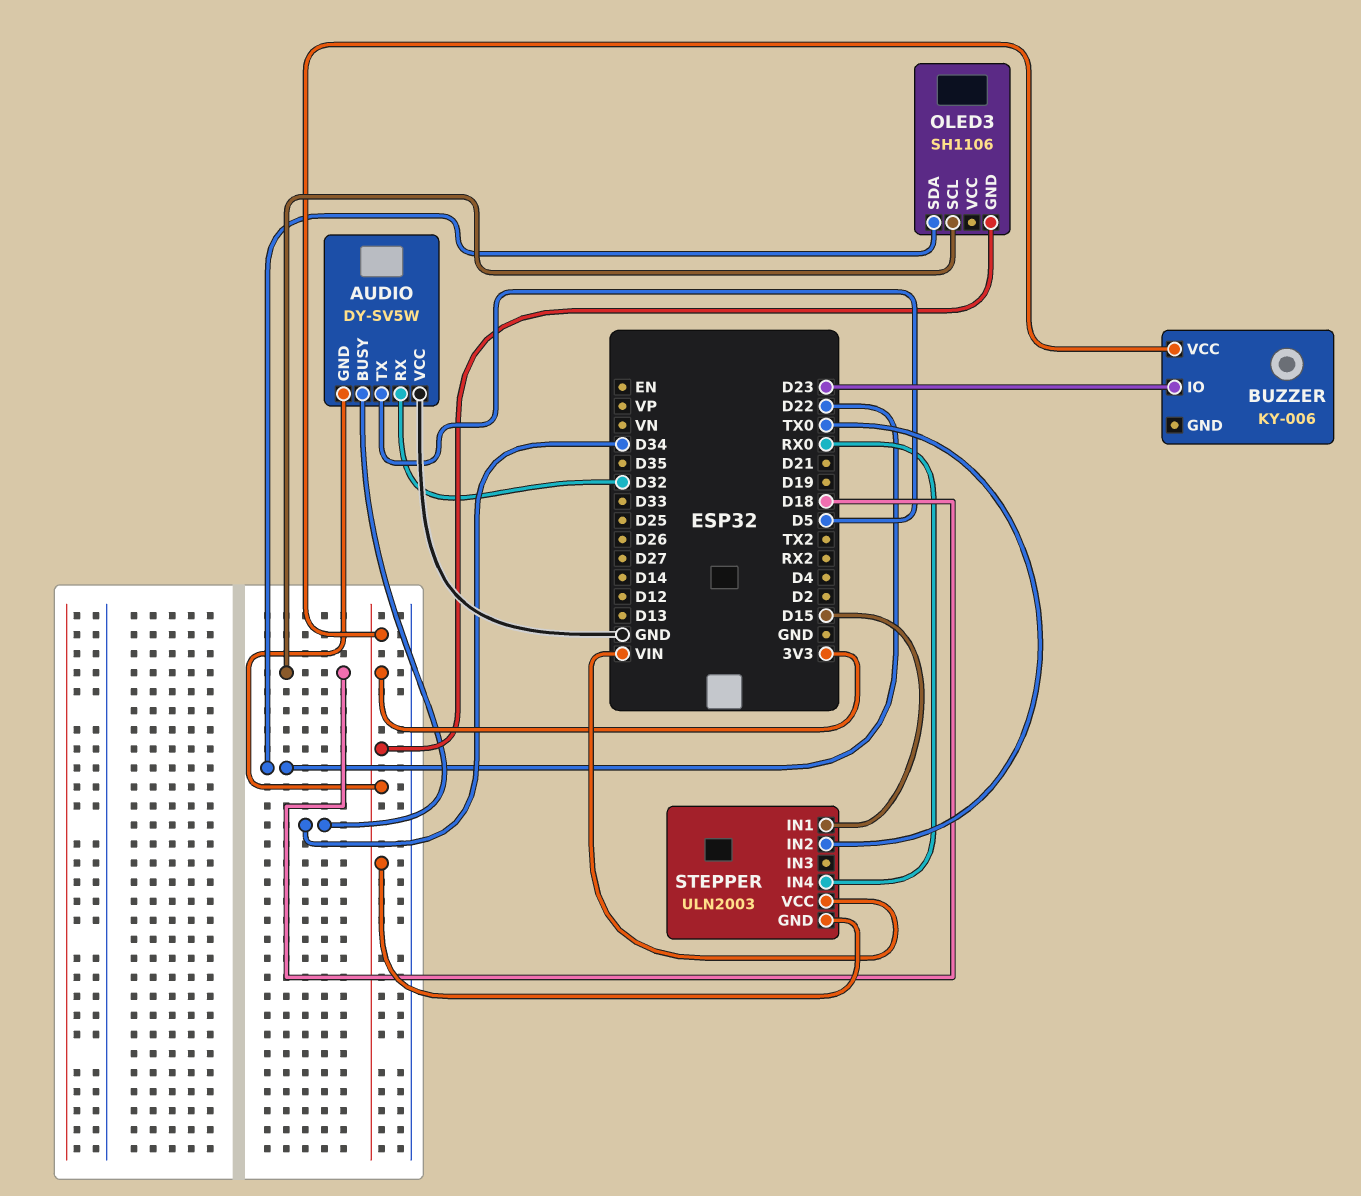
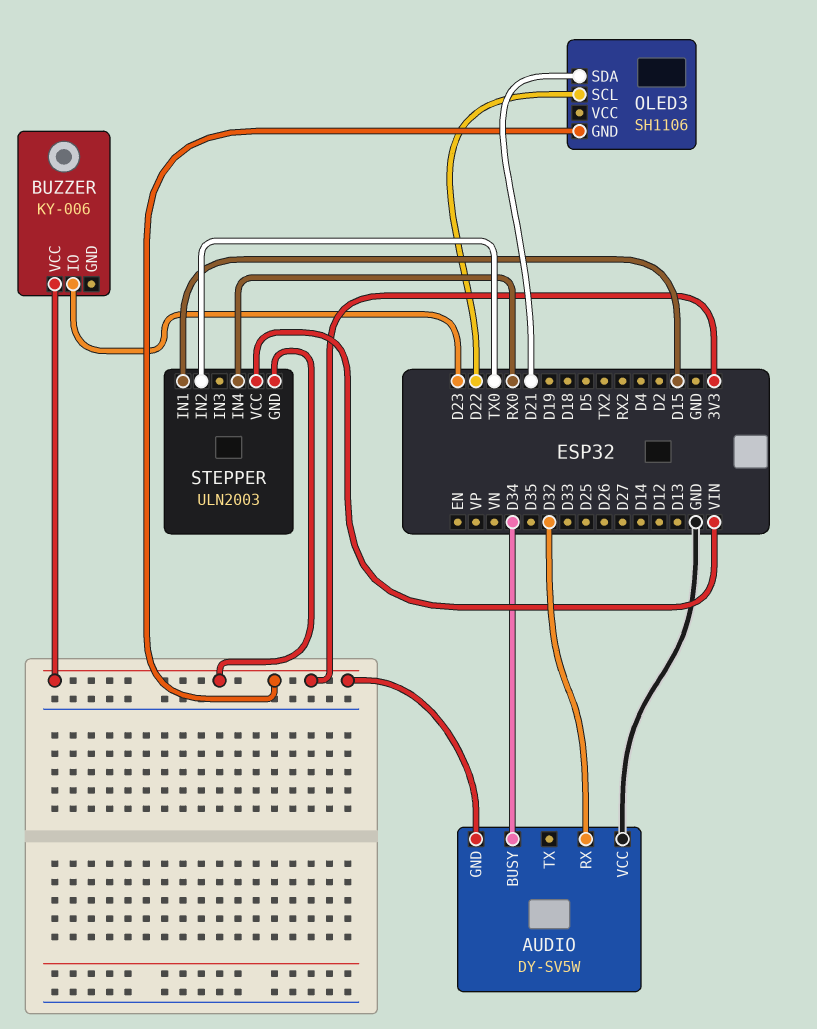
AUDIO pin TX: D5 -> none
OLED3 pin SCL: D18 -> D22
OLED3 pin SDA: D22 -> D21

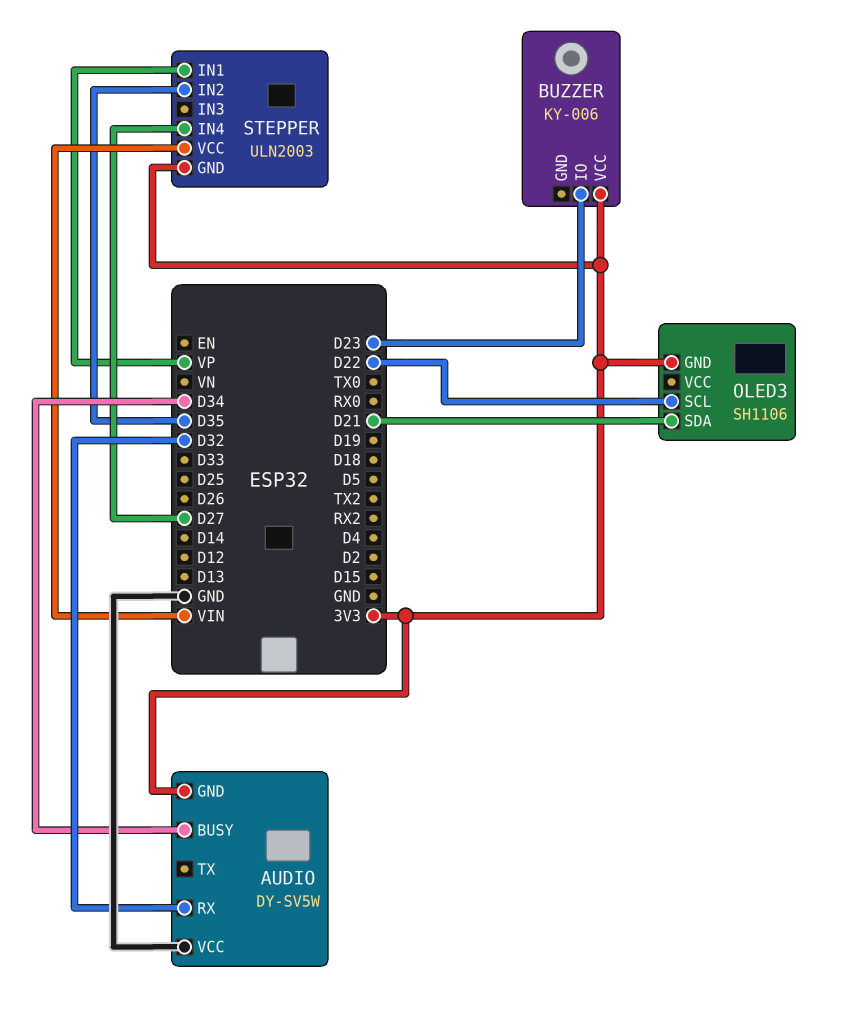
STEPPER pin IN1: D15 -> VP
STEPPER pin IN2: TX0 -> D35
STEPPER pin IN4: RX0 -> D27

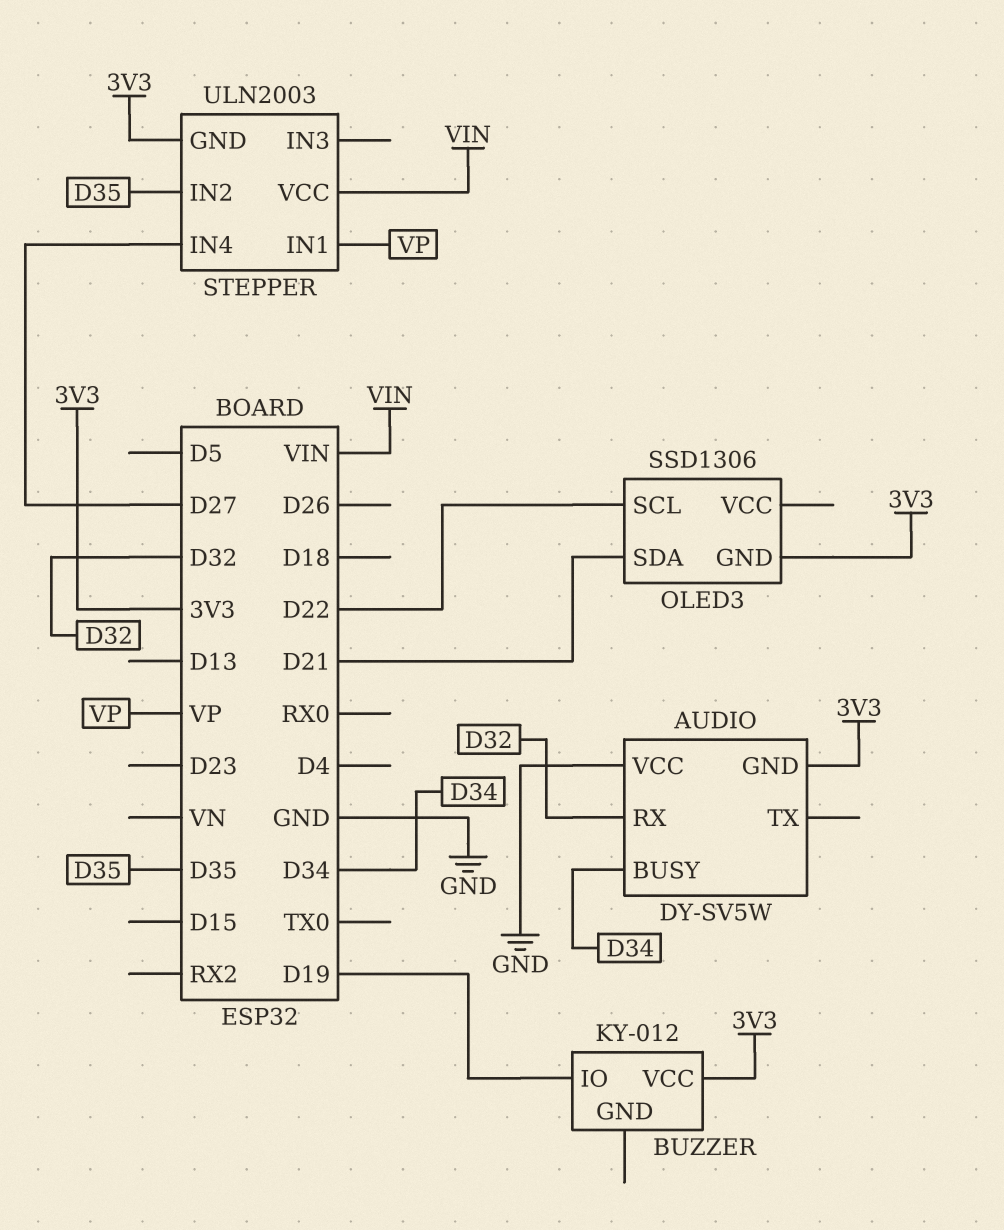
BUZZER: KY-006 -> KY-012
BUZZER pin IO: D23 -> D19
OLED3: SH1106 -> SSD1306

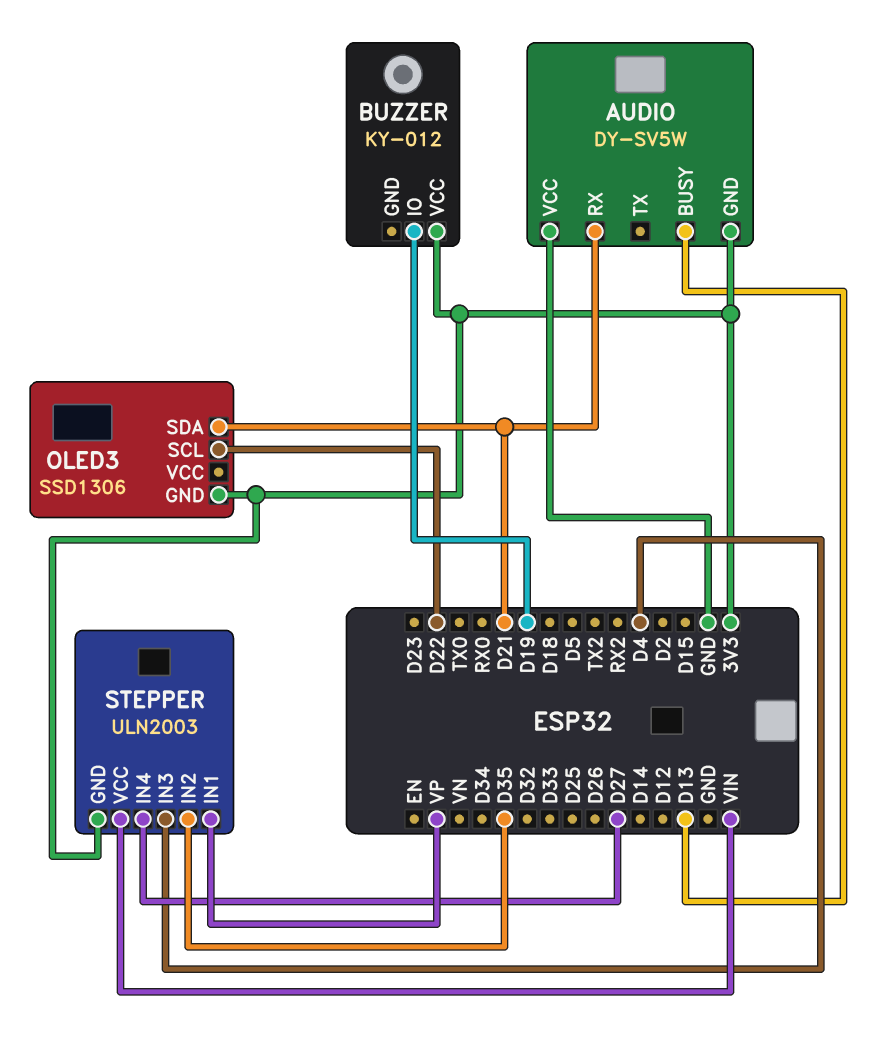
AUDIO pin BUSY: D34 -> D13
AUDIO pin RX: D32 -> D21
STEPPER pin IN3: none -> D4

